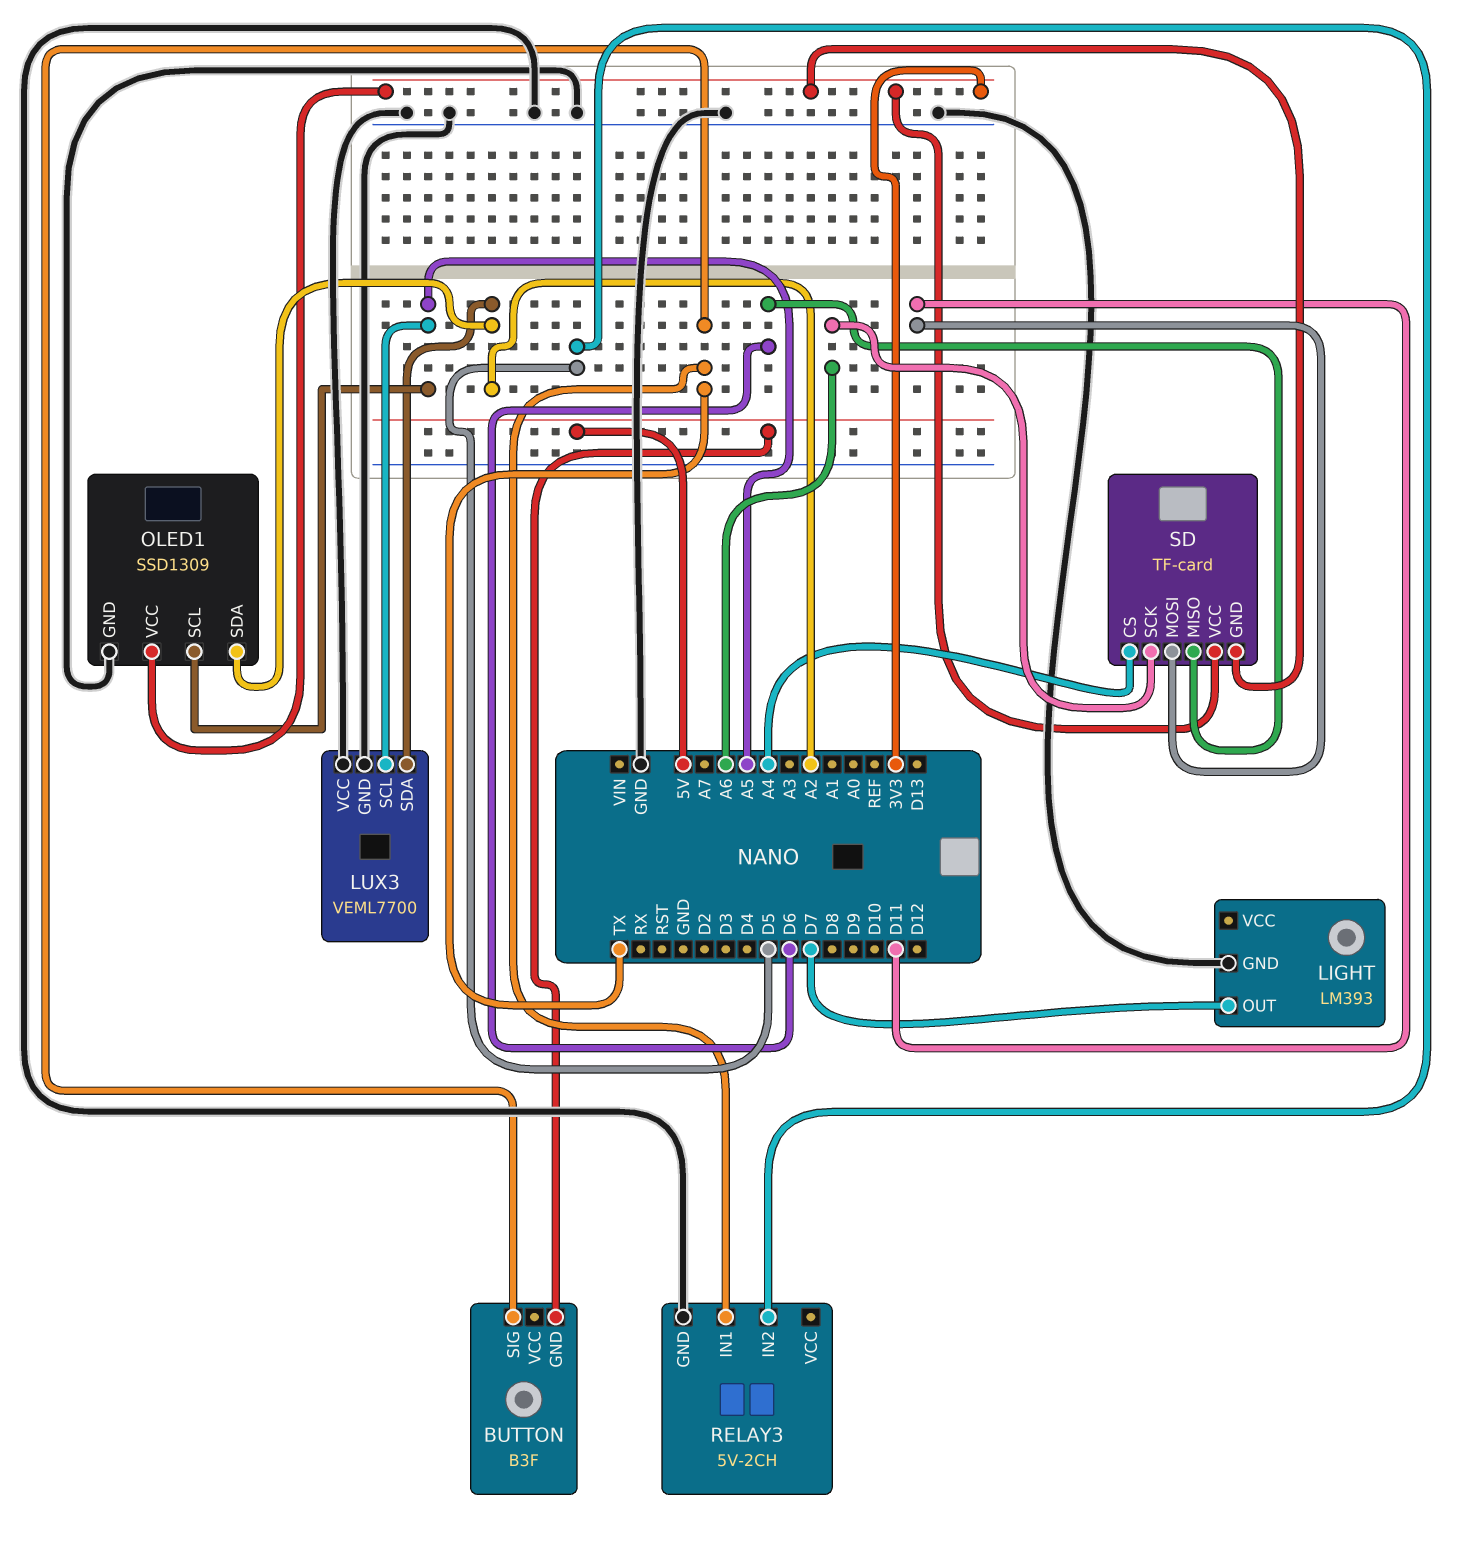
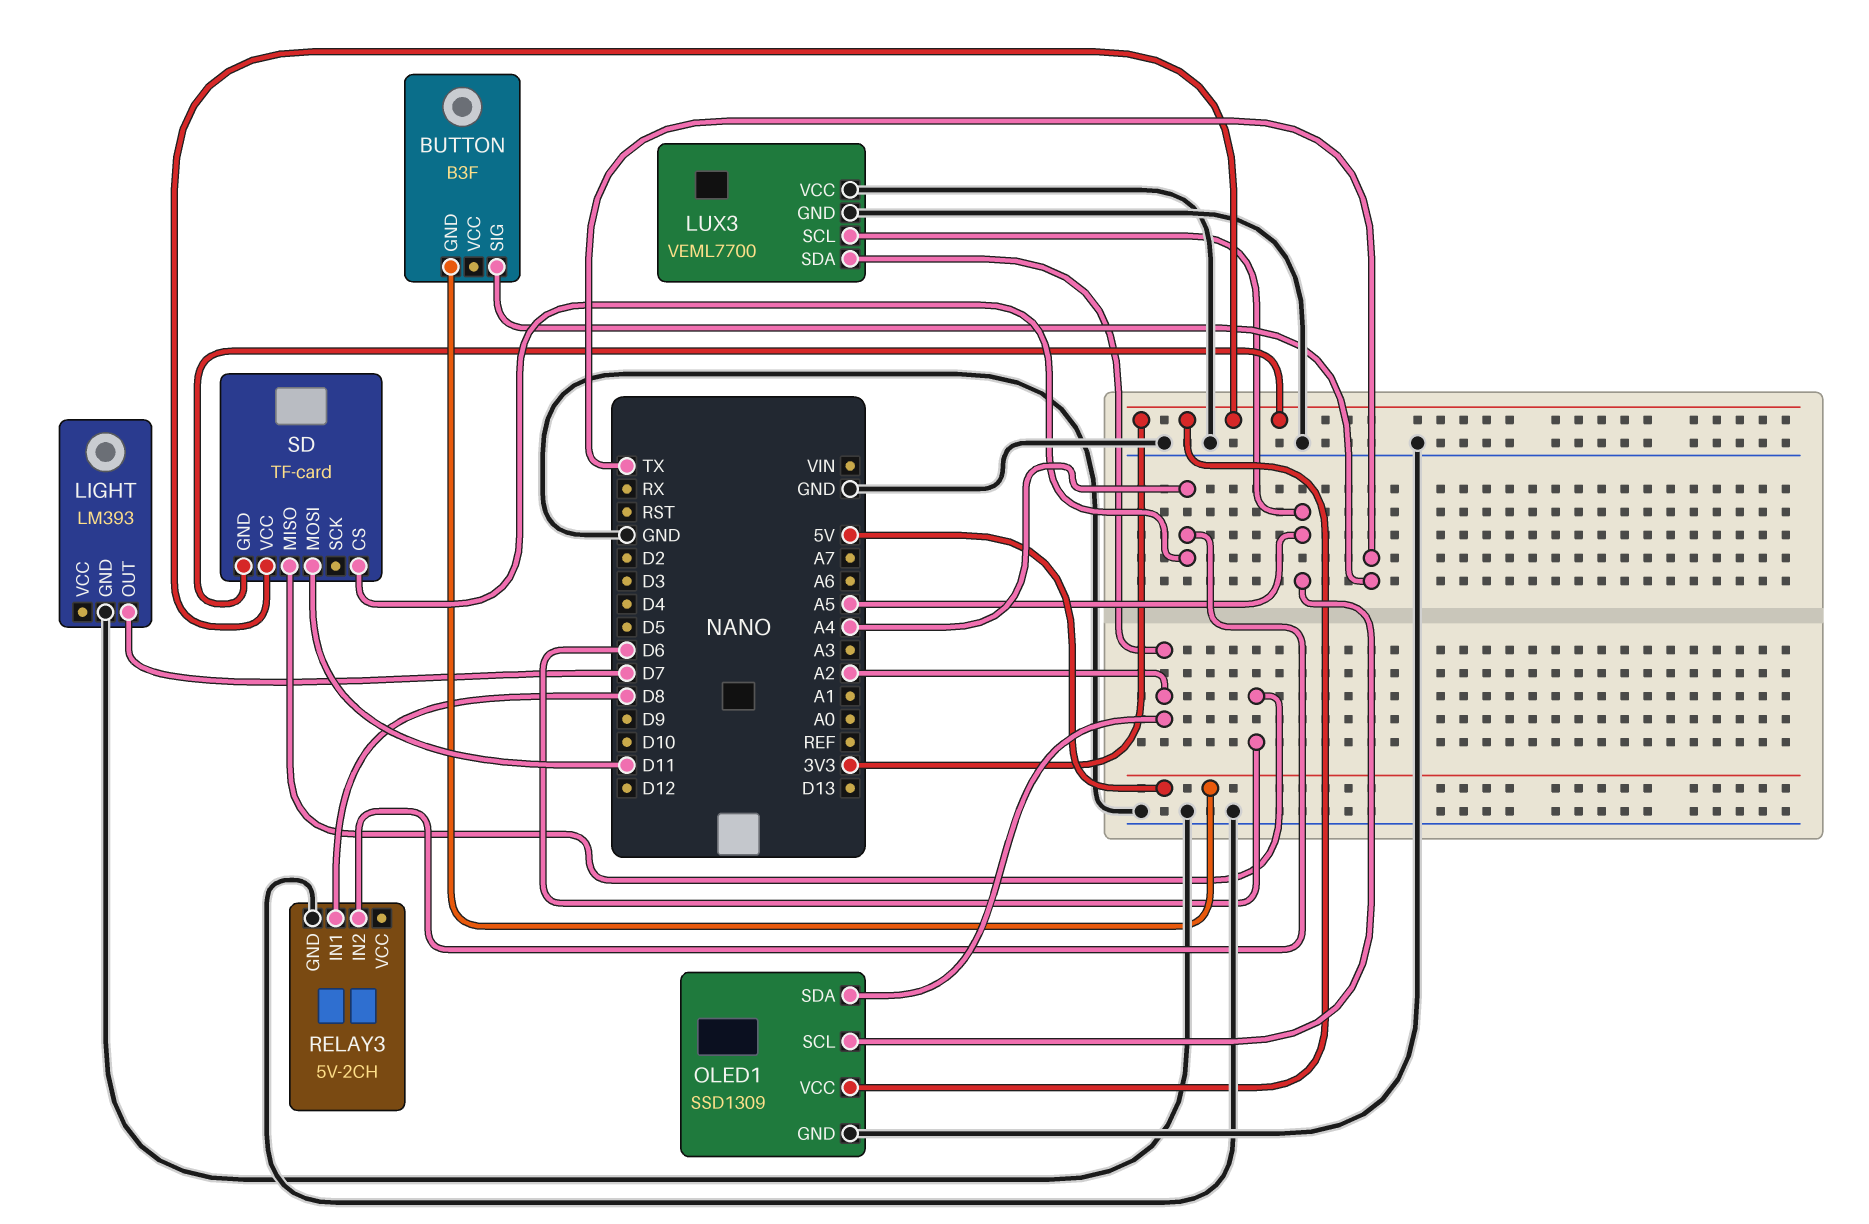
RELAY3 pin IN1: TX -> D8
RELAY3 pin IN2: D5 -> A4
SD pin SCK: A6 -> none

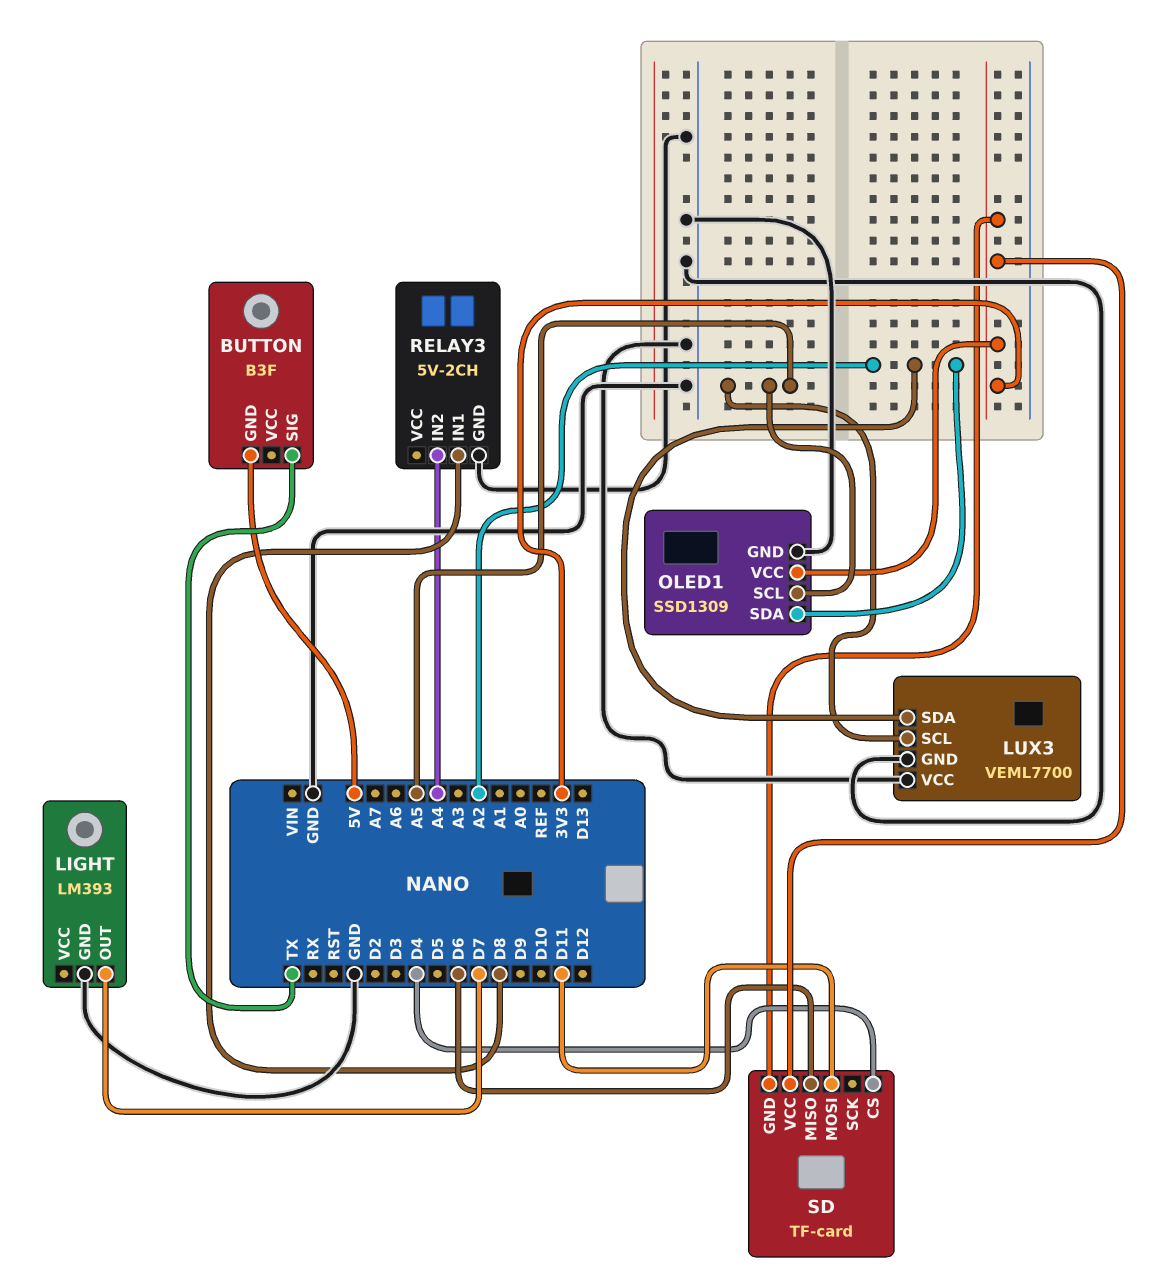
SD pin CS: A4 -> D4

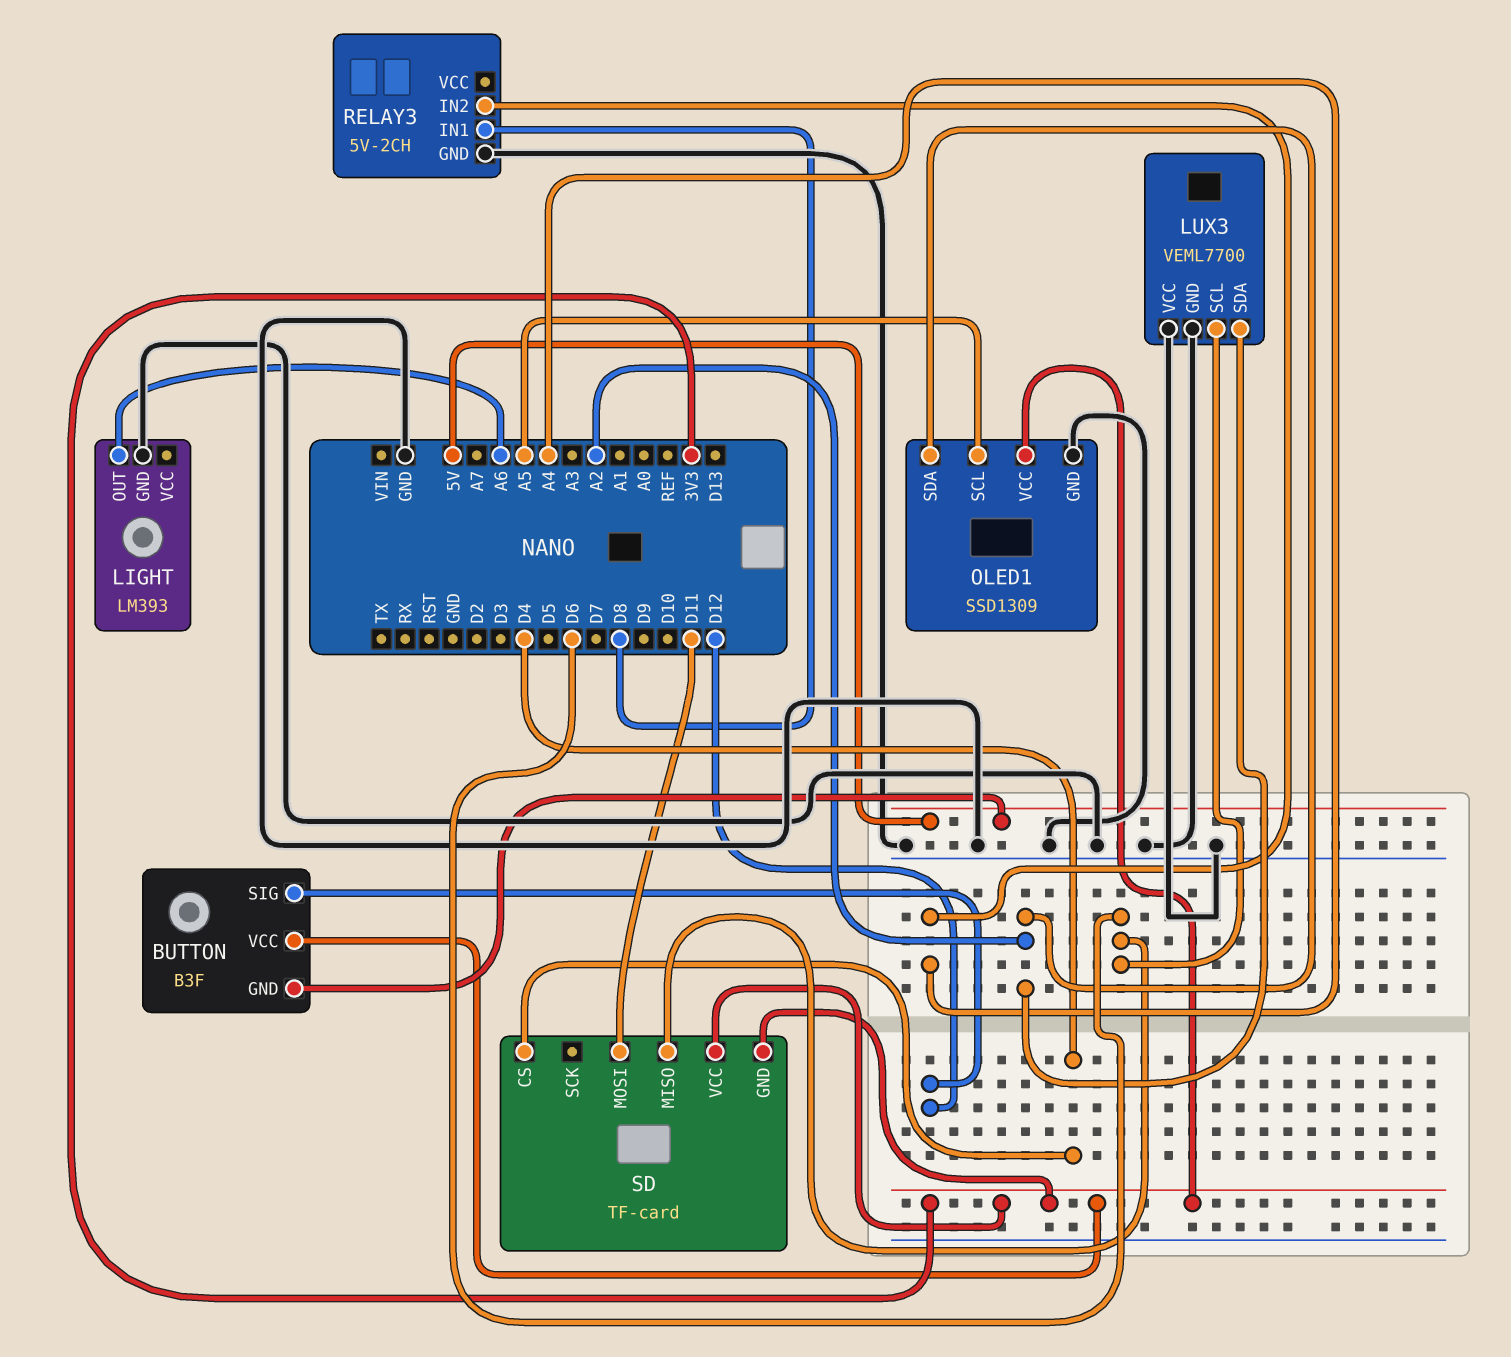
BUTTON pin SIG: TX -> D12
BUTTON pin VCC: none -> 3V3
LIGHT pin OUT: D7 -> A6
LUX3 pin SCL: A5 -> D6

